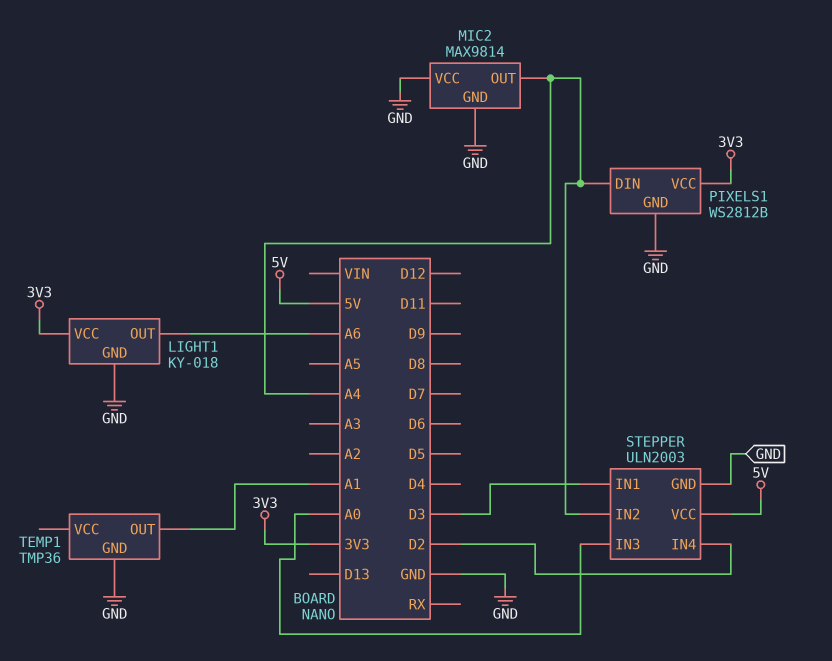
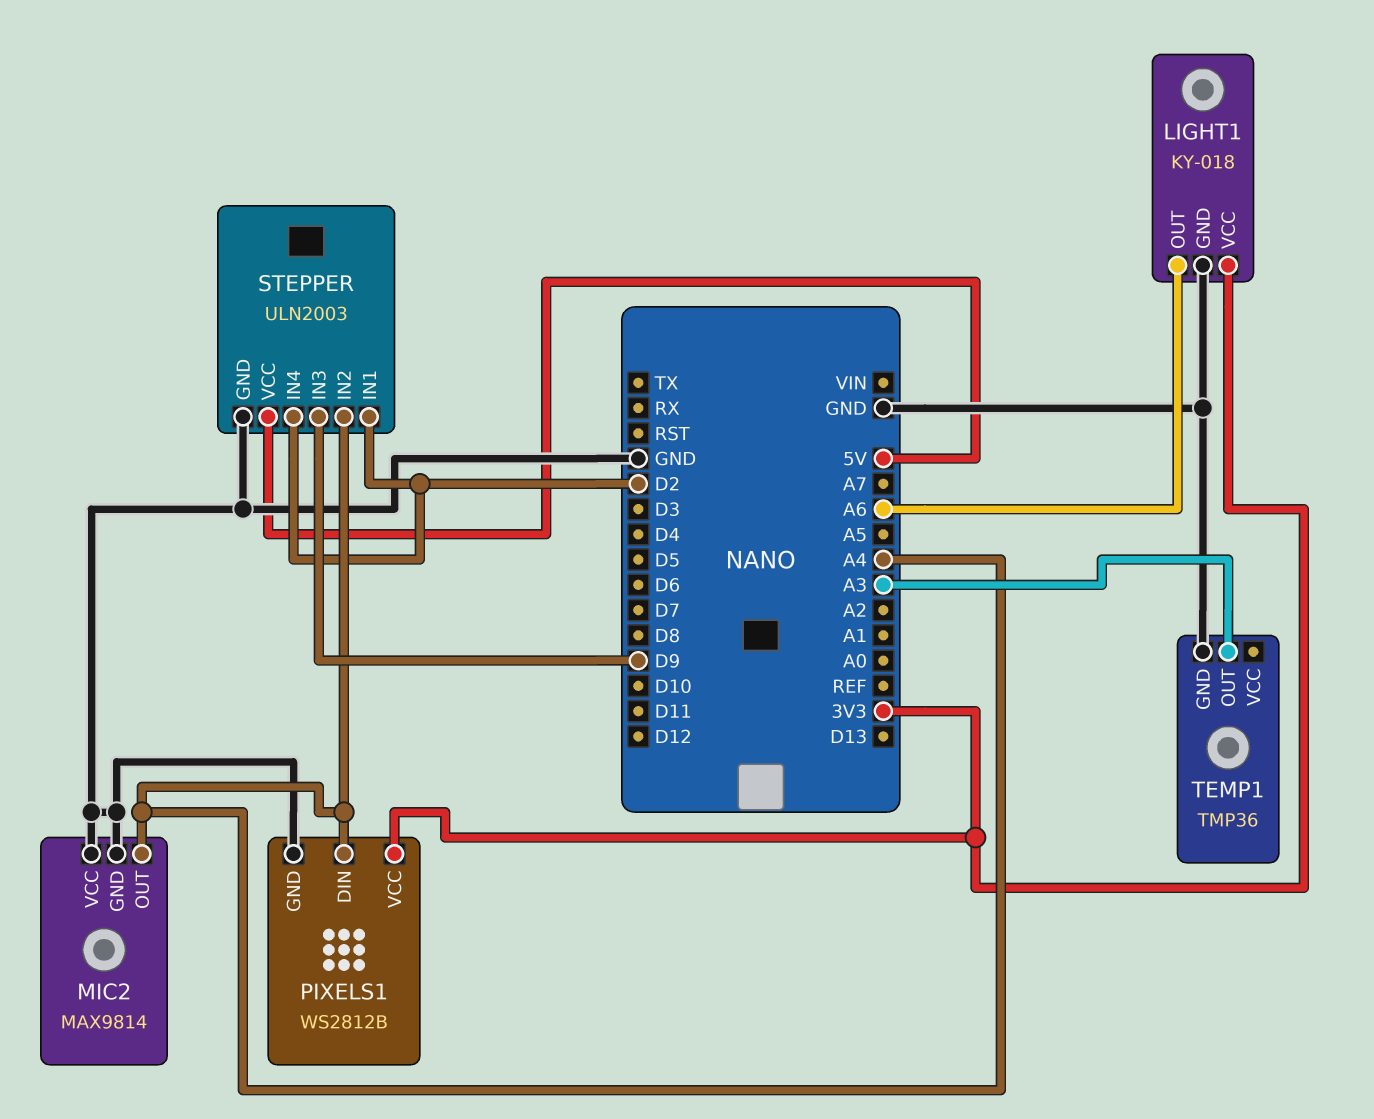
STEPPER pin IN1: D3 -> D2
STEPPER pin IN3: A0 -> D9
TEMP1 pin OUT: A1 -> A3

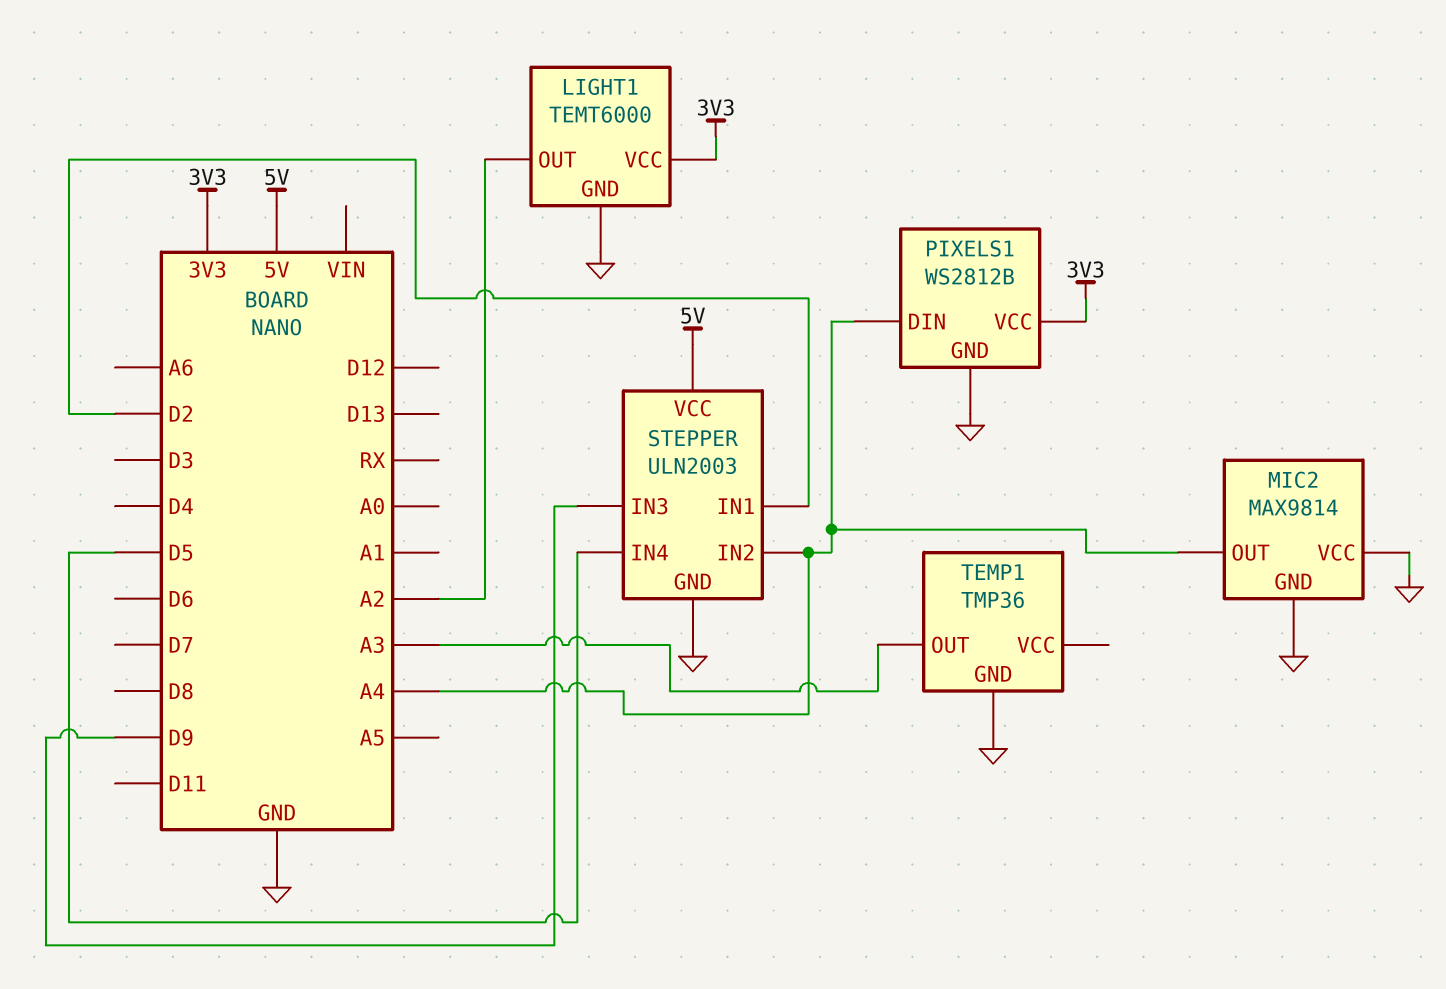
LIGHT1: KY-018 -> TEMT6000
LIGHT1 pin OUT: A6 -> A2
STEPPER pin IN4: D2 -> D5

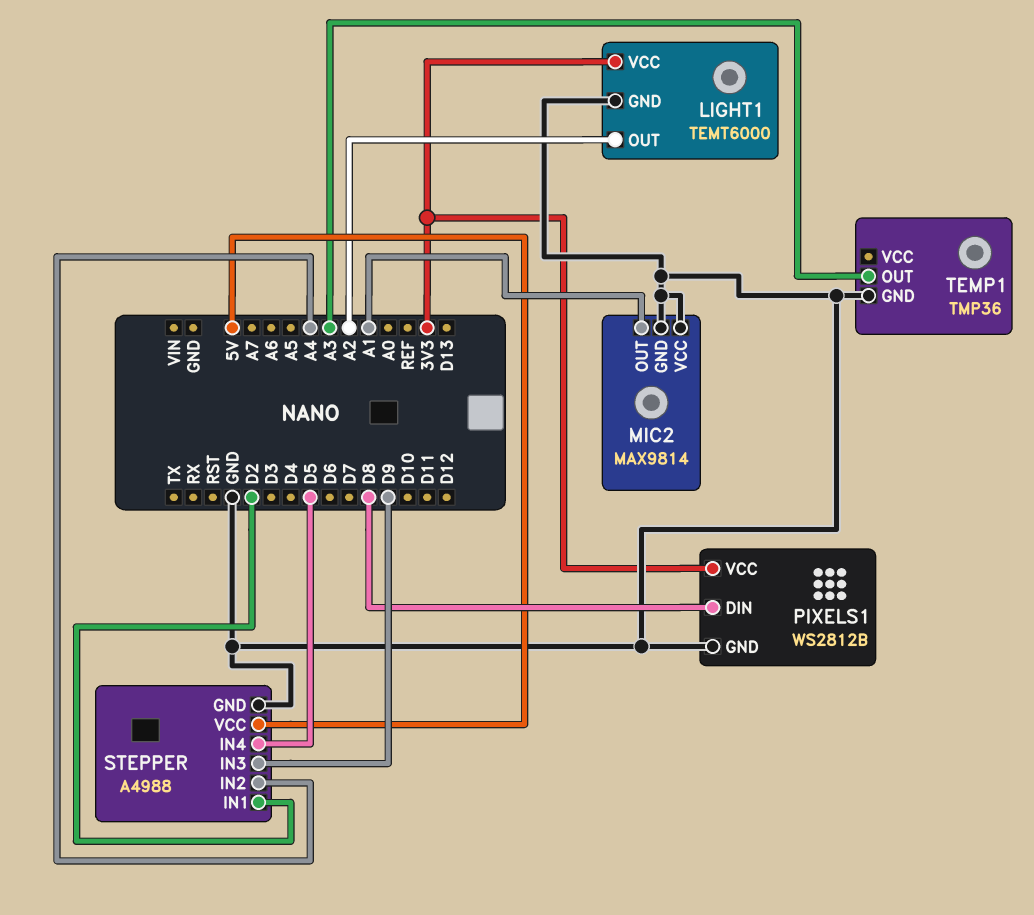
MIC2 pin OUT: A4 -> A1
PIXELS1 pin DIN: A4 -> D8
STEPPER: ULN2003 -> A4988

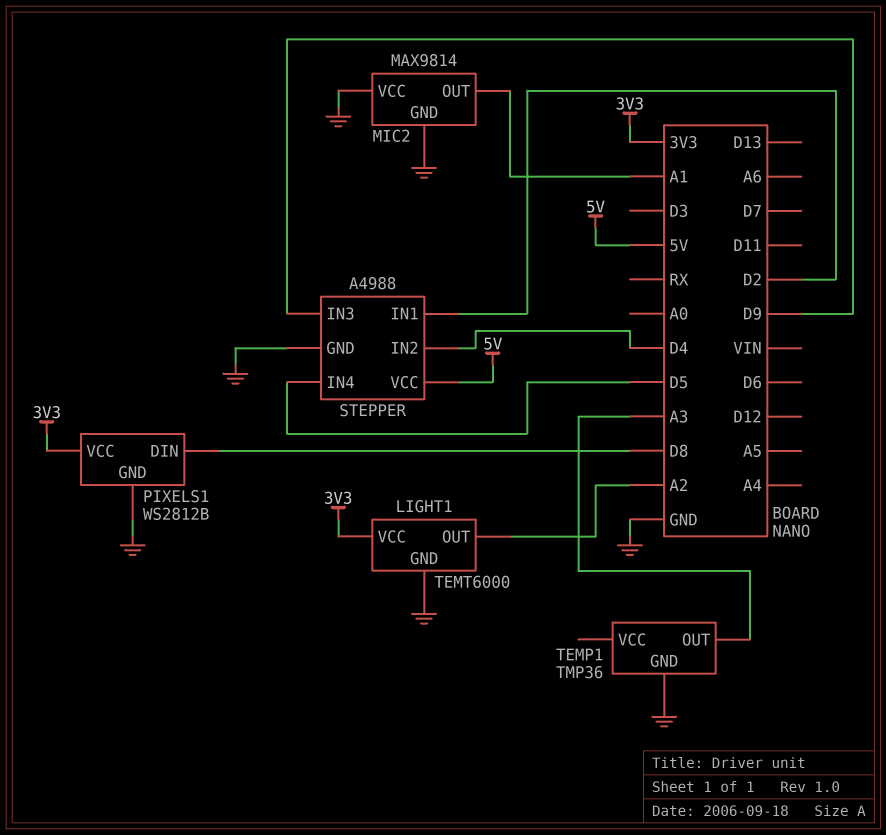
STEPPER pin IN2: A4 -> D4

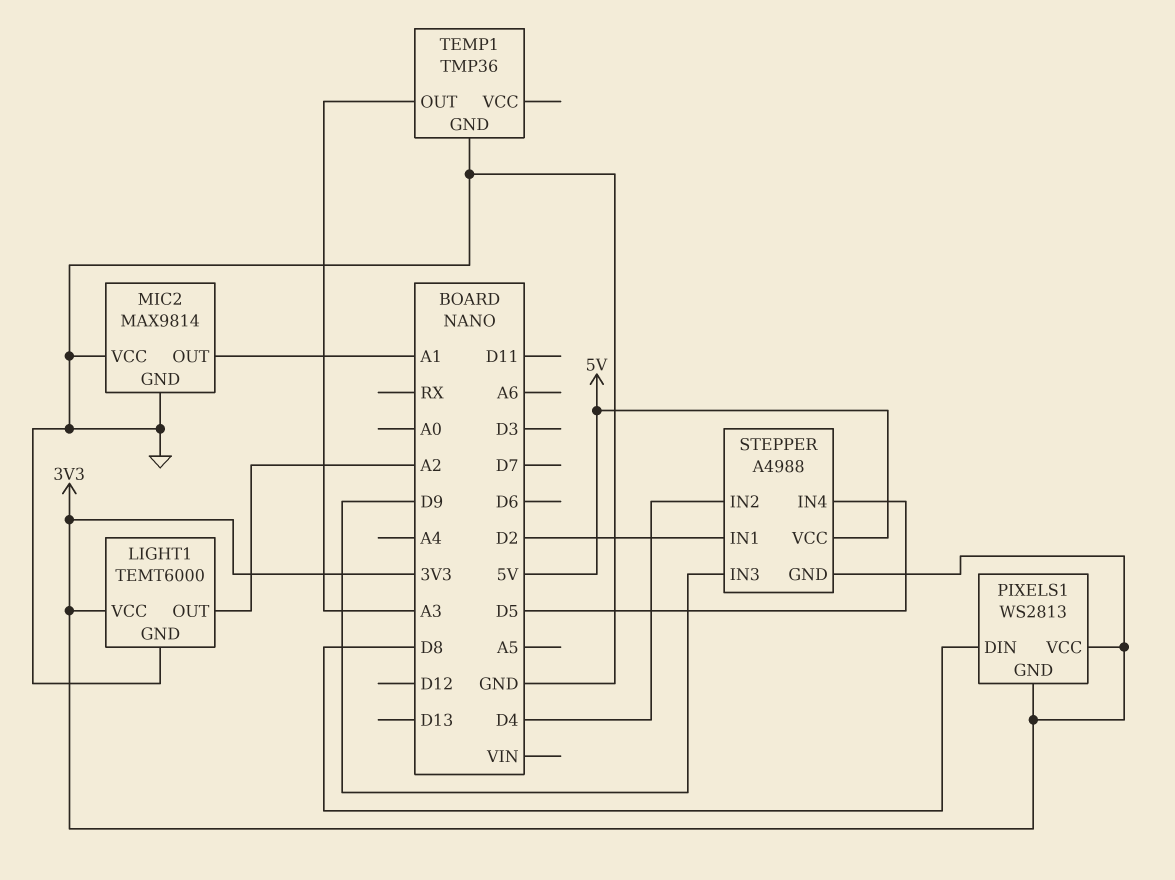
PIXELS1: WS2812B -> WS2813
PIXELS1 pin GND: GND -> 3V3
STEPPER pin GND: GND -> 3V3

